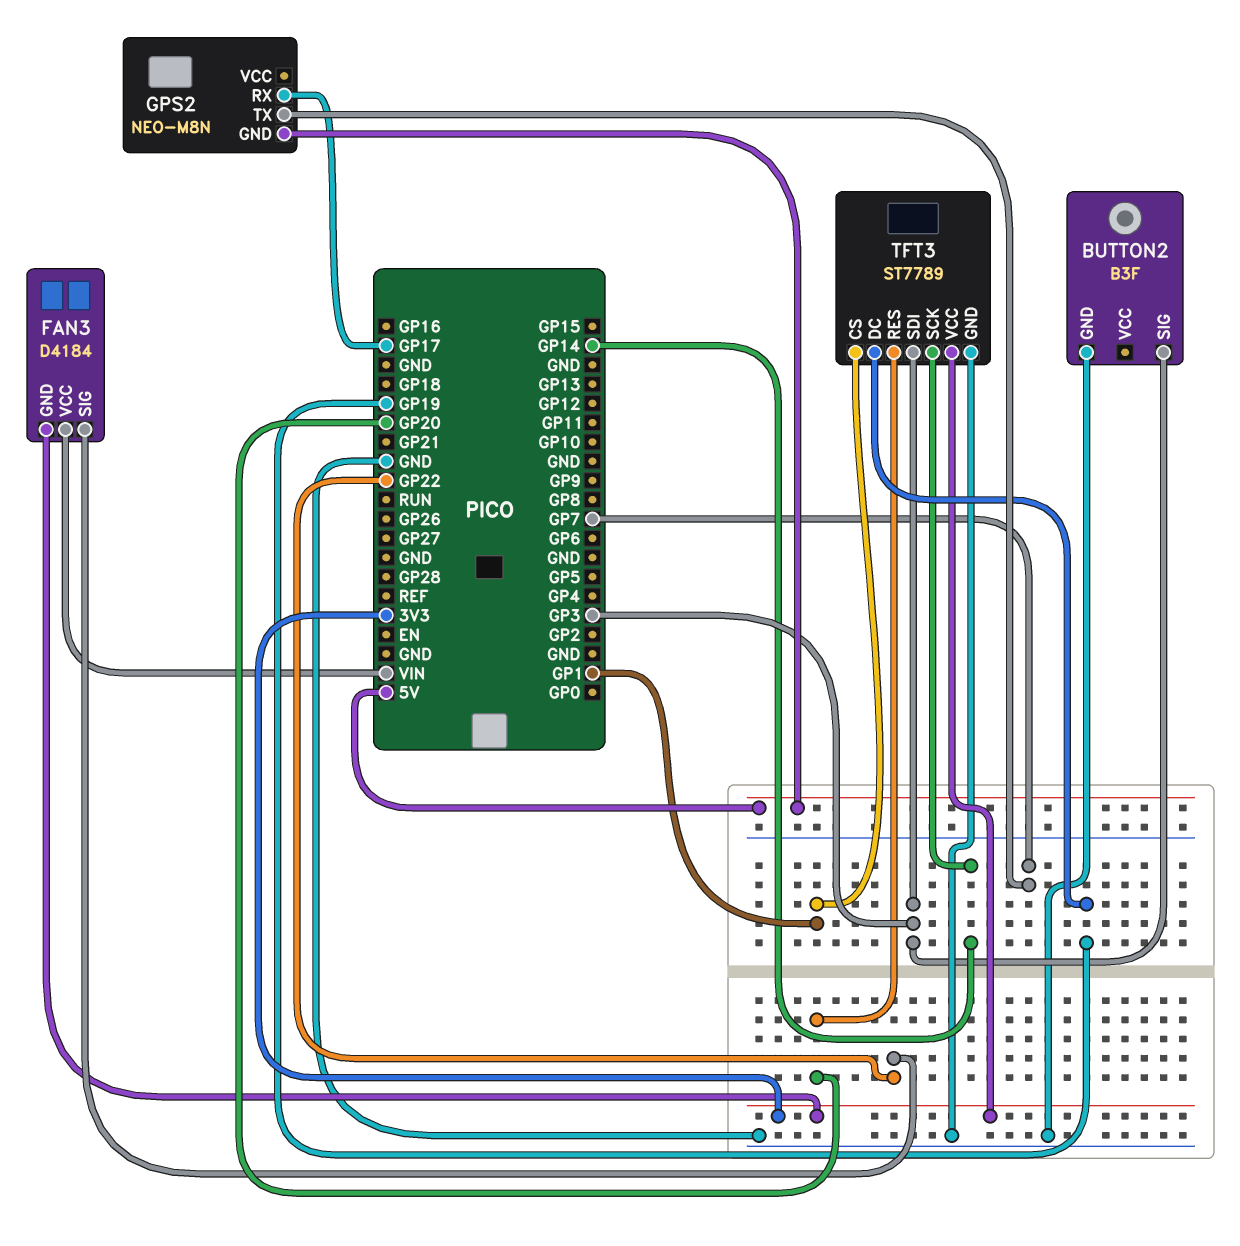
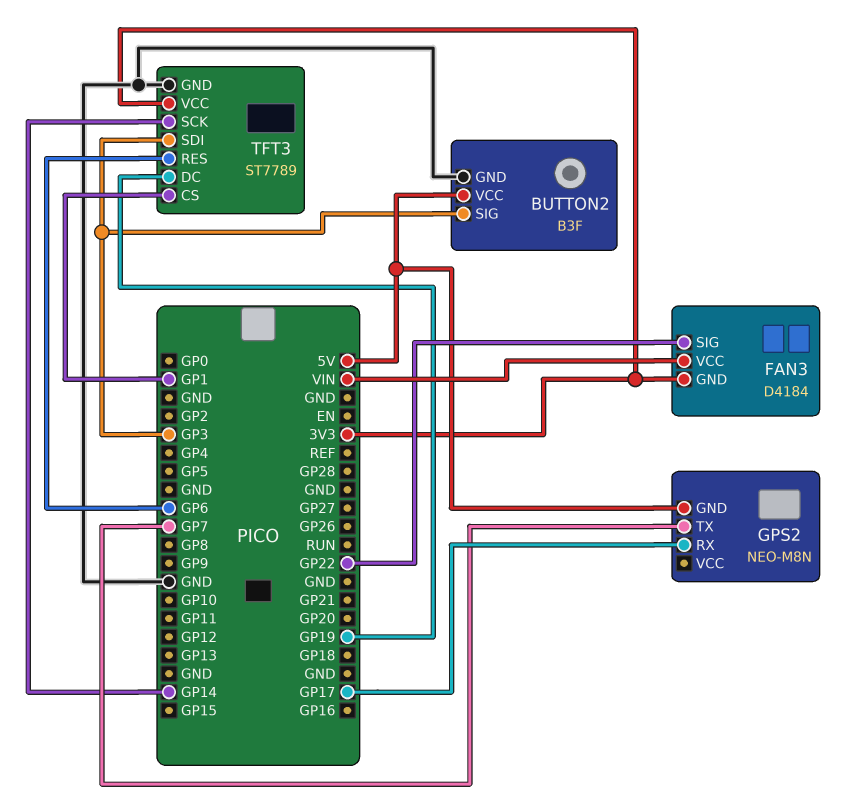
BUTTON2 pin VCC: none -> 5V
TFT3 pin RES: GP20 -> GP6

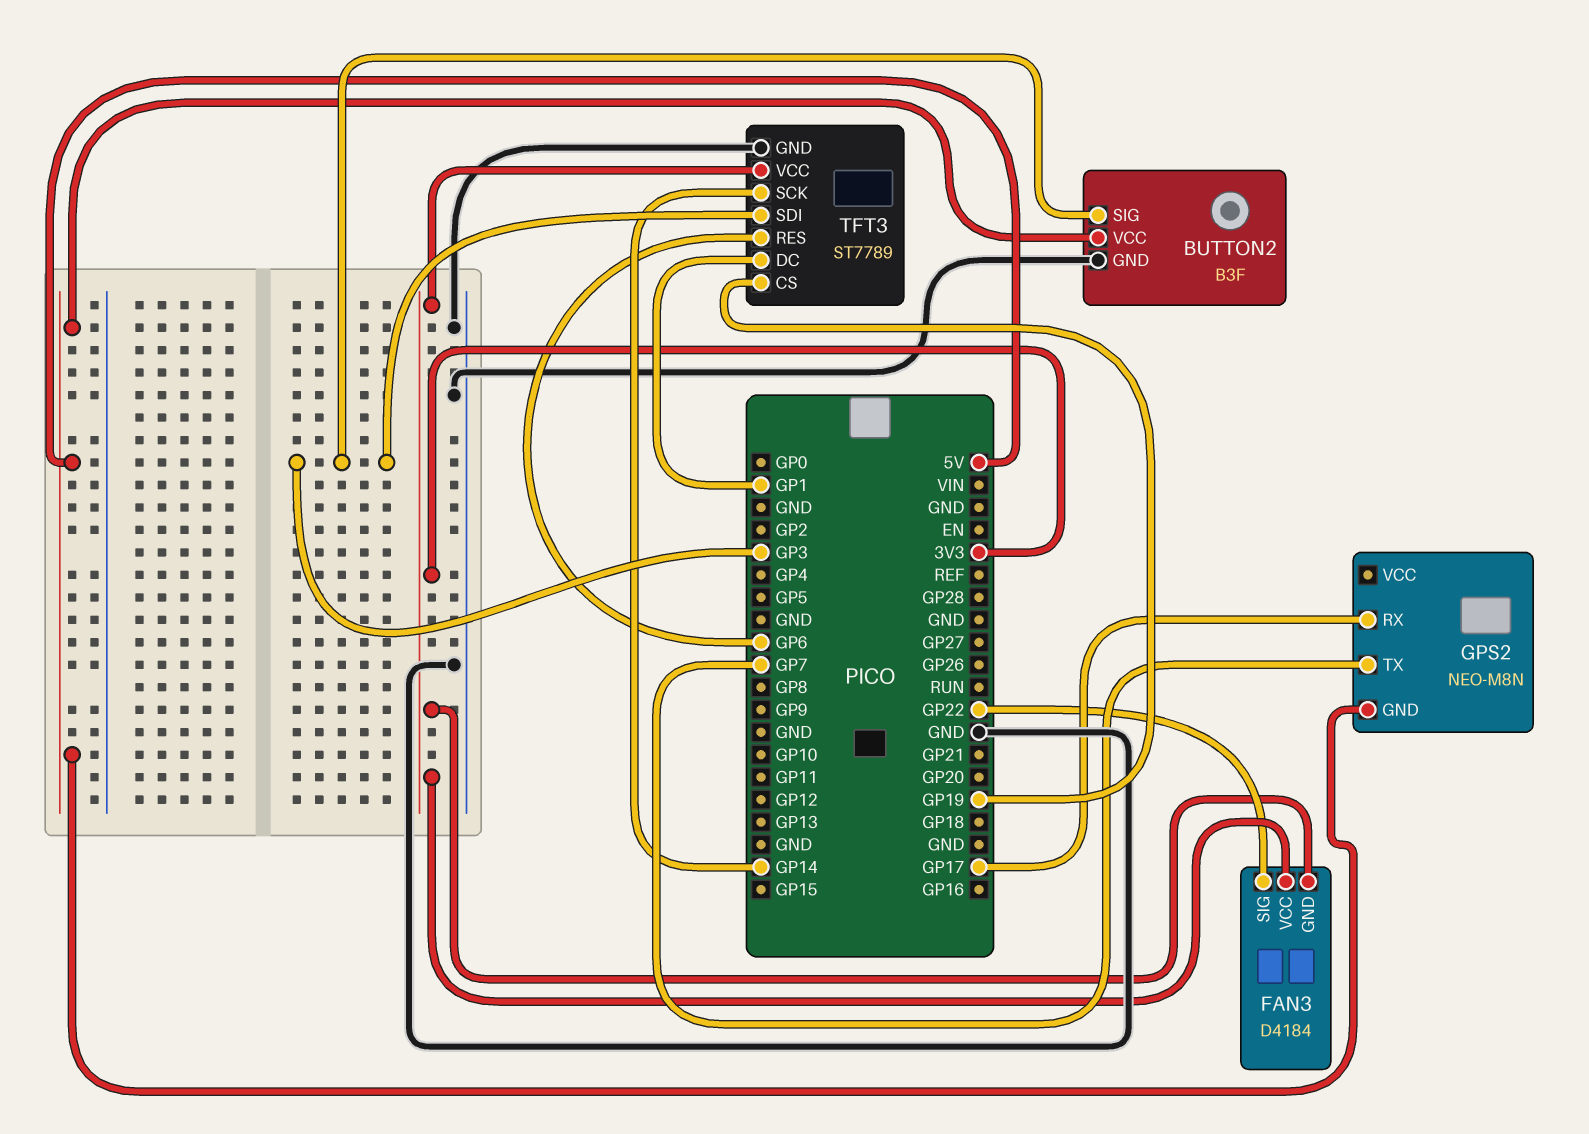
FAN3 pin VCC: VIN -> 3V3
TFT3 pin CS: GP1 -> GP19
TFT3 pin DC: GP19 -> GP1

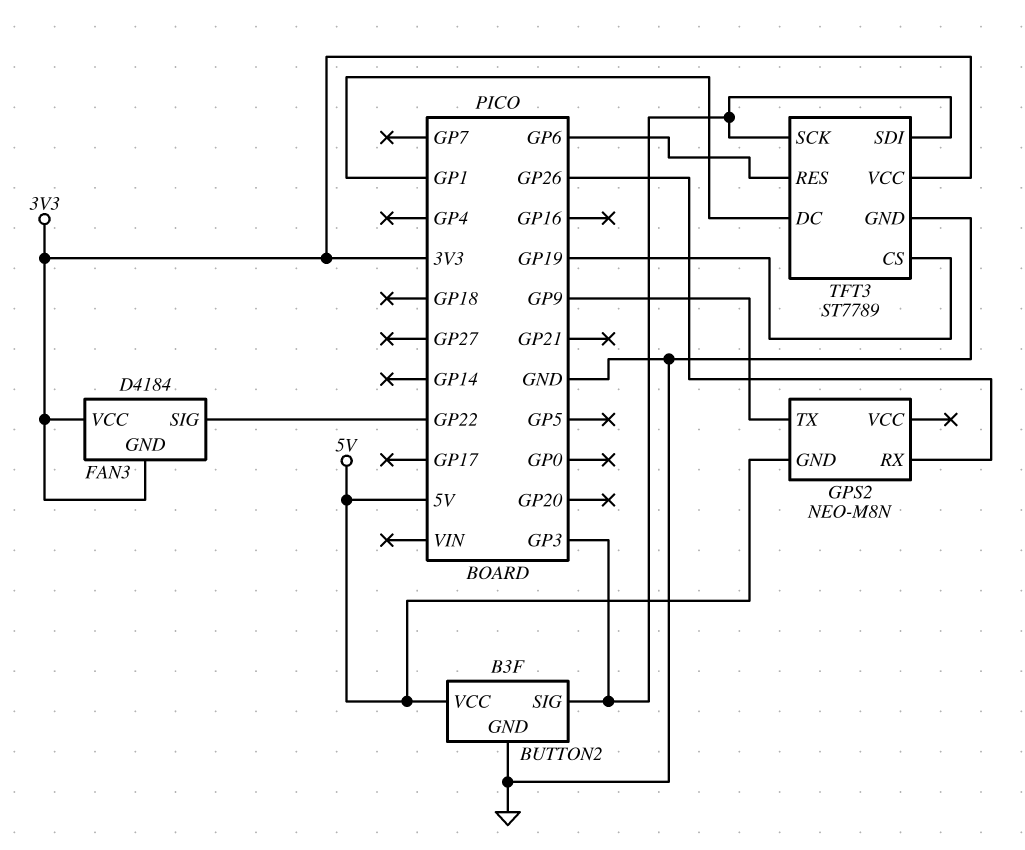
GPS2 pin RX: GP17 -> GP26
GPS2 pin TX: GP7 -> GP9
TFT3 pin SCK: GP14 -> GP3

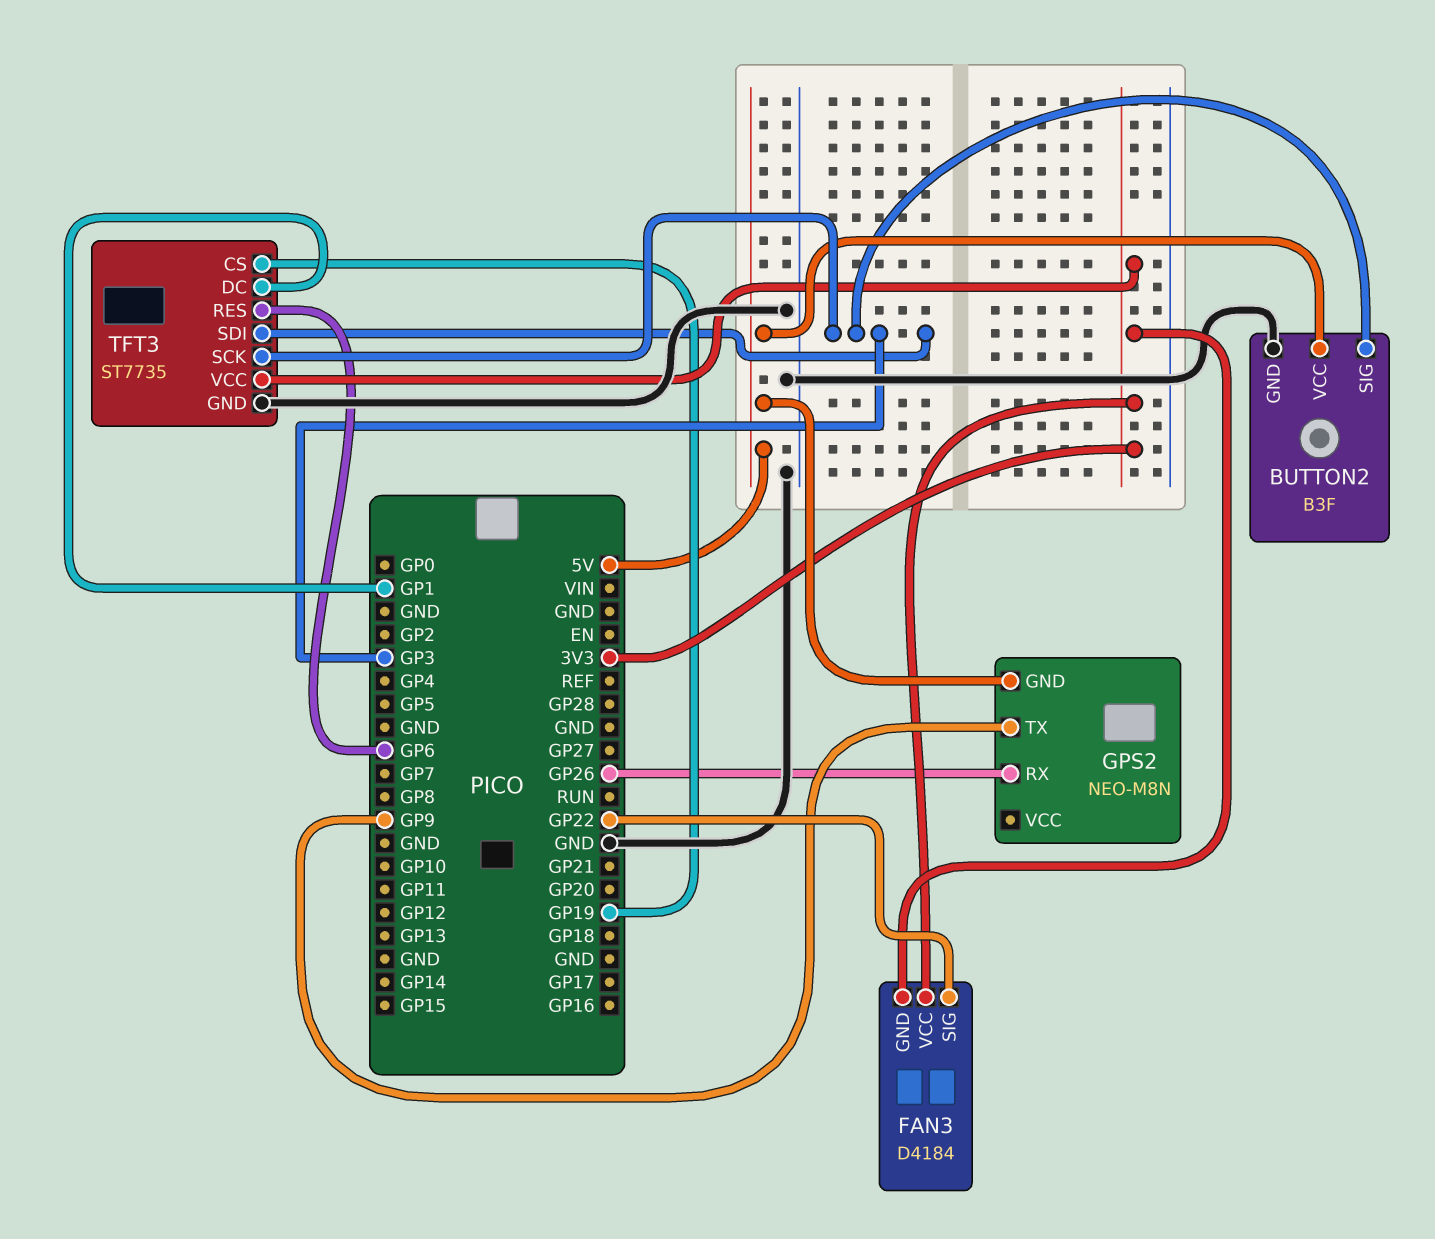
TFT3: ST7789 -> ST7735

